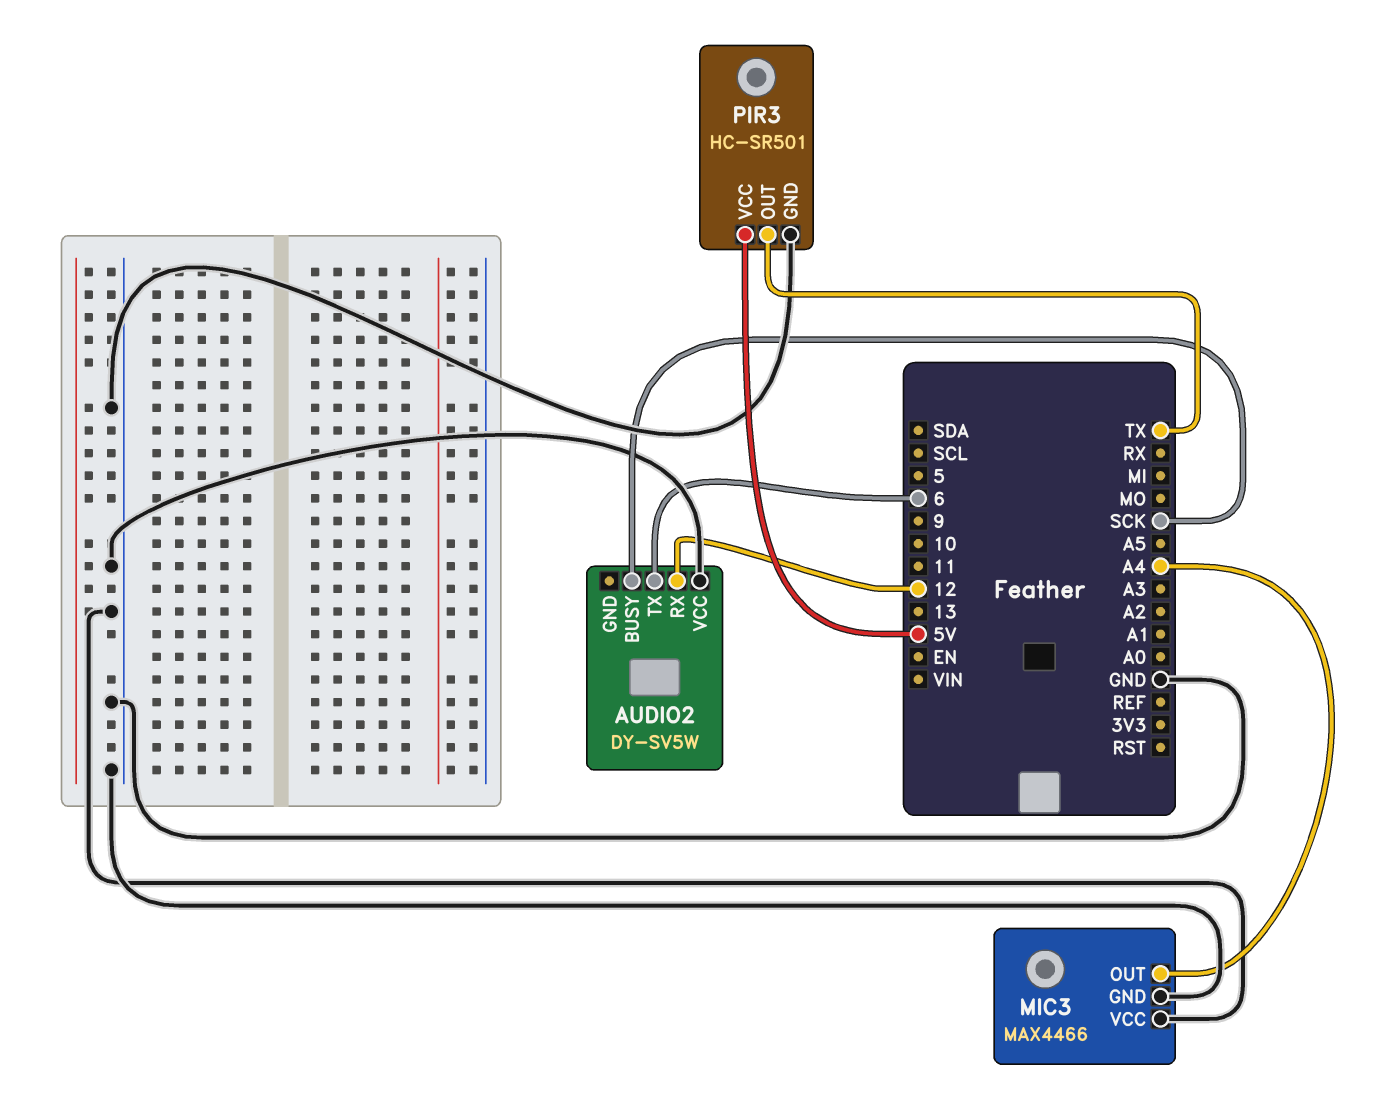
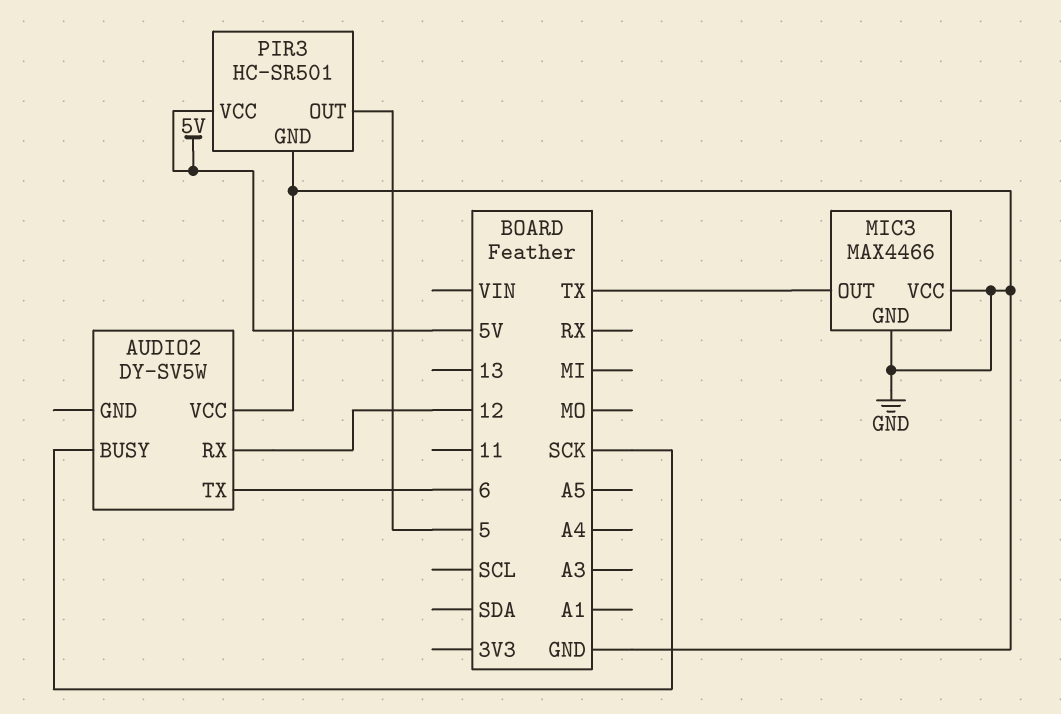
MIC3 pin OUT: A4 -> TX
PIR3 pin OUT: TX -> 5

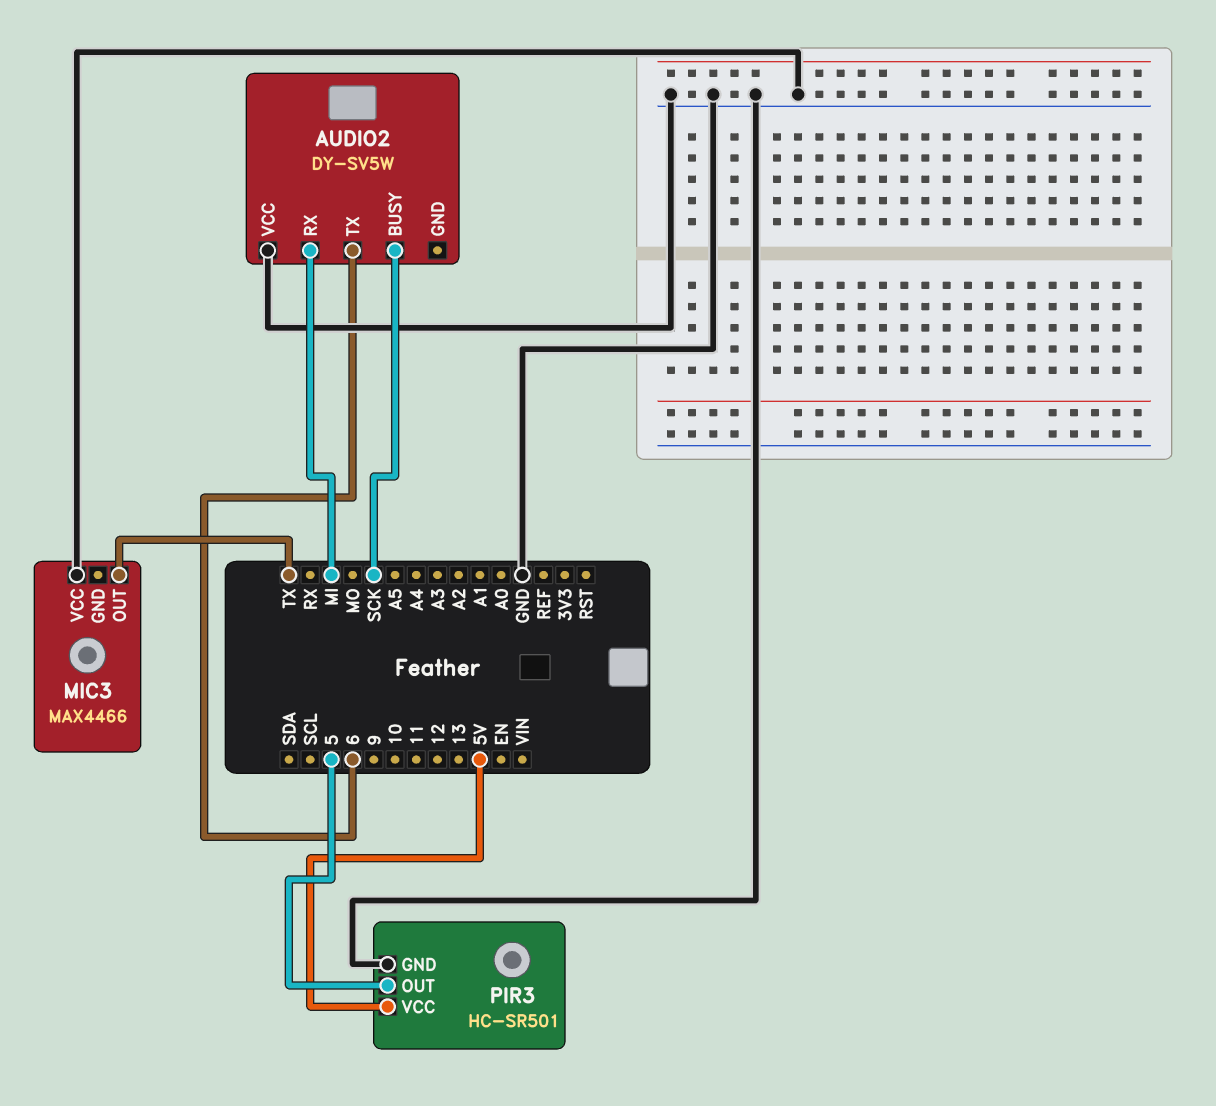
AUDIO2 pin RX: 12 -> MI
MIC3 pin GND: GND -> none

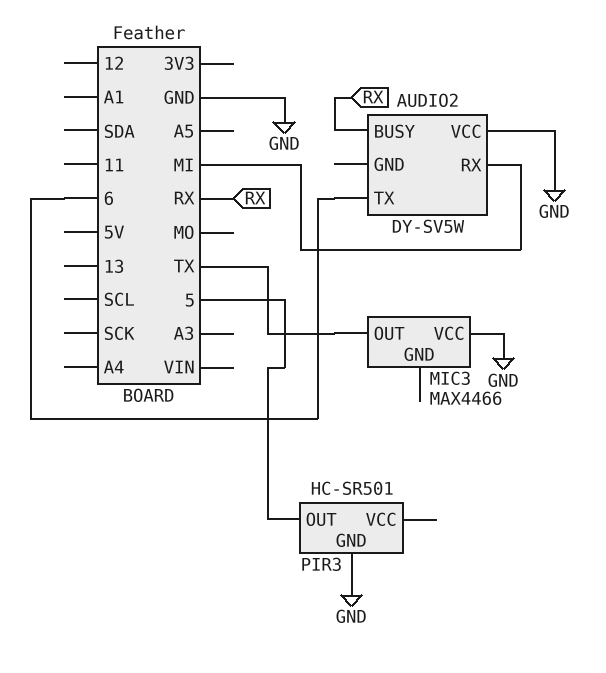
AUDIO2 pin BUSY: SCK -> RX
PIR3 pin VCC: 5V -> none

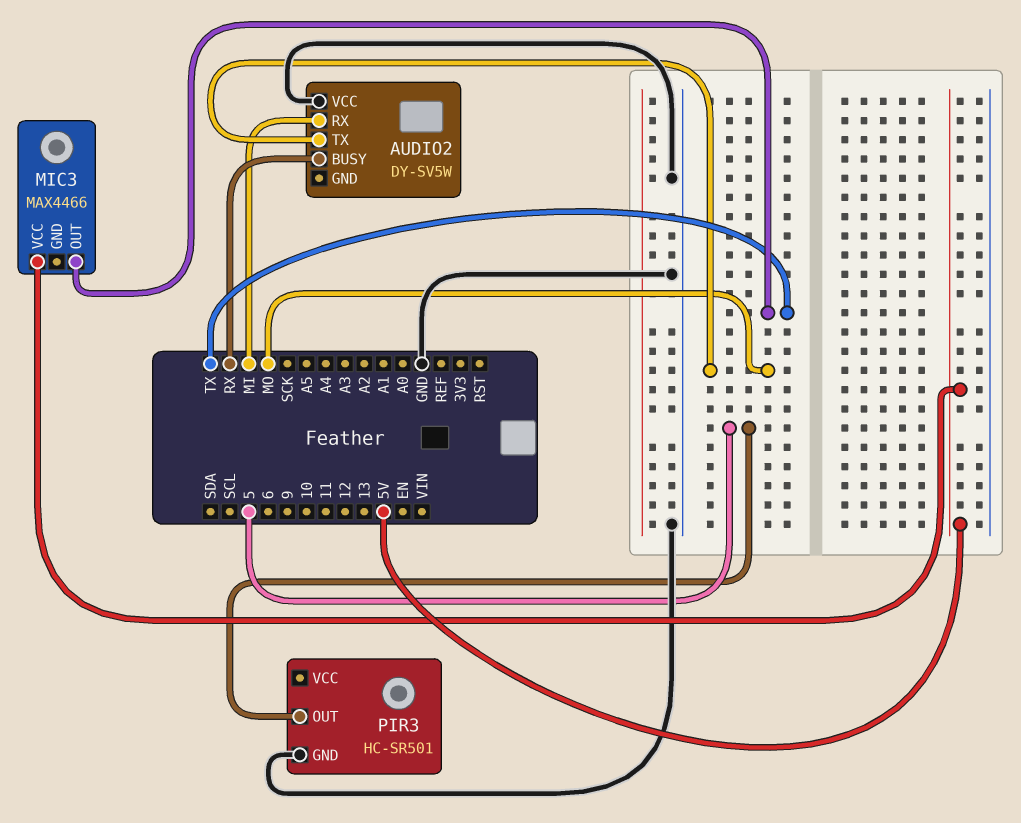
AUDIO2 pin TX: 6 -> MO
MIC3 pin VCC: GND -> 5V

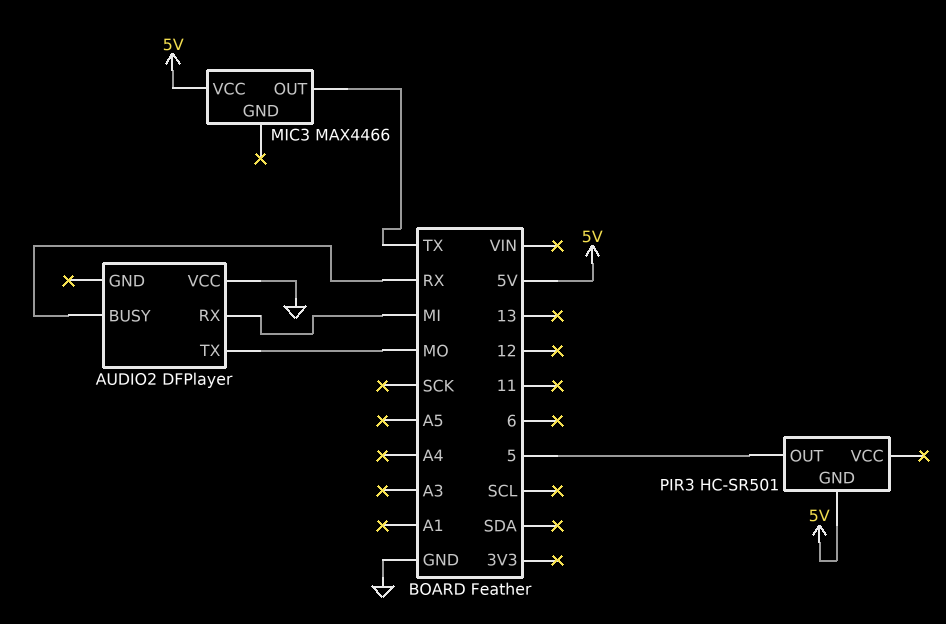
AUDIO2: DY-SV5W -> DFPlayer
PIR3 pin GND: GND -> 5V

